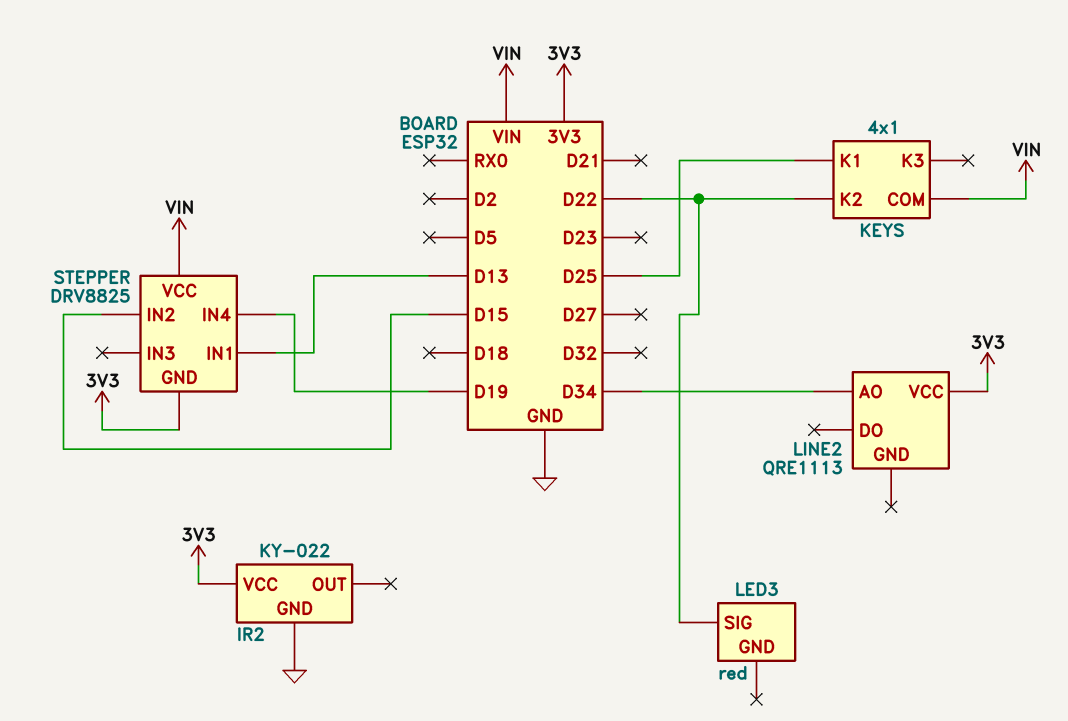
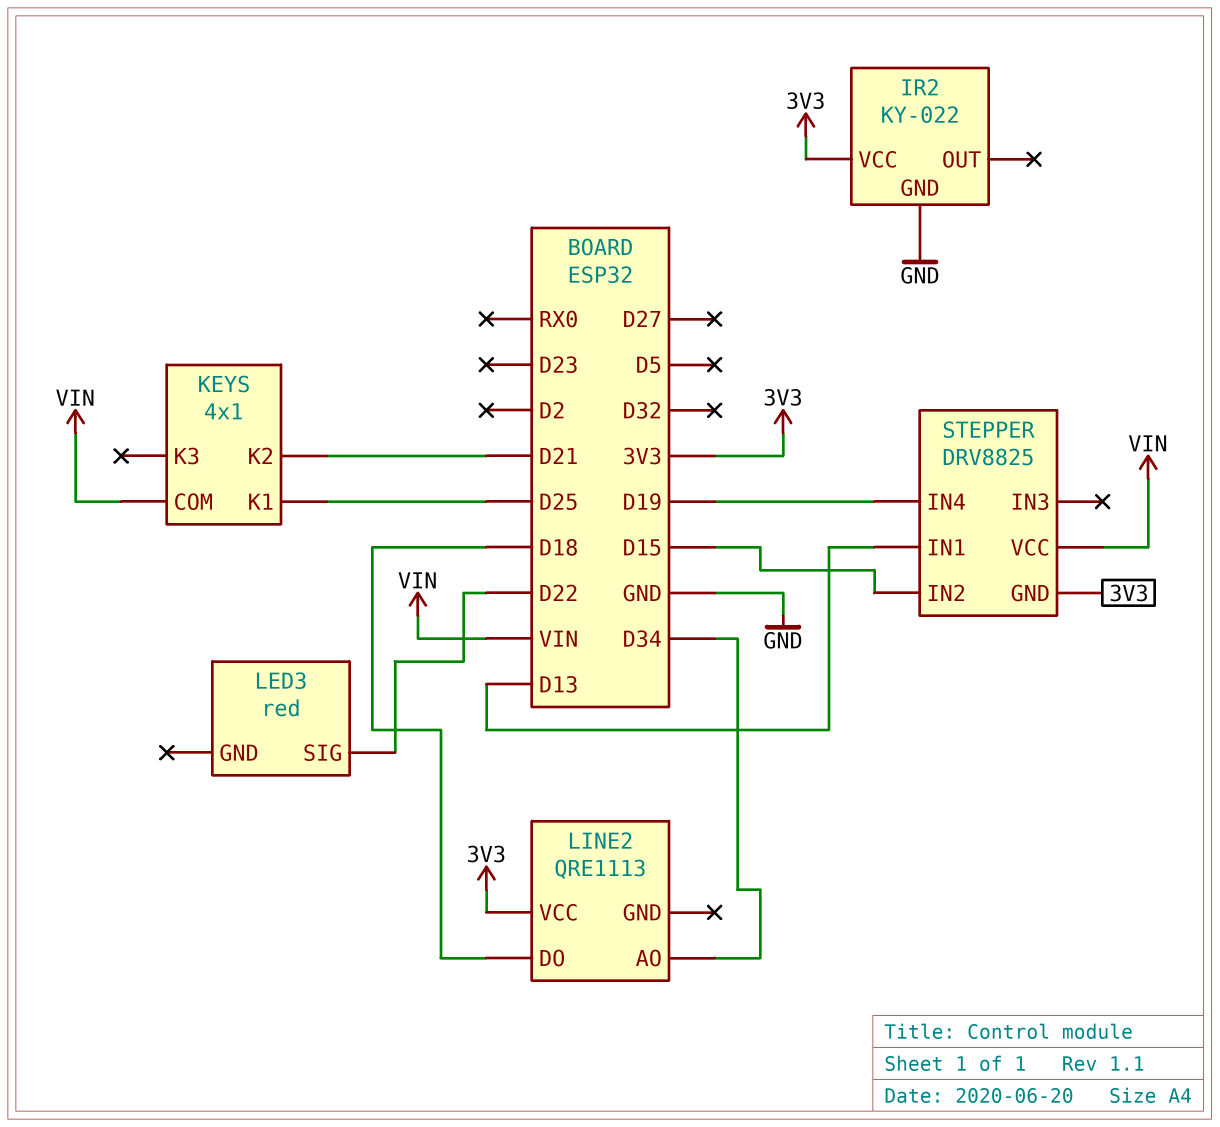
KEYS pin K2: D22 -> D21
LINE2 pin DO: none -> D18

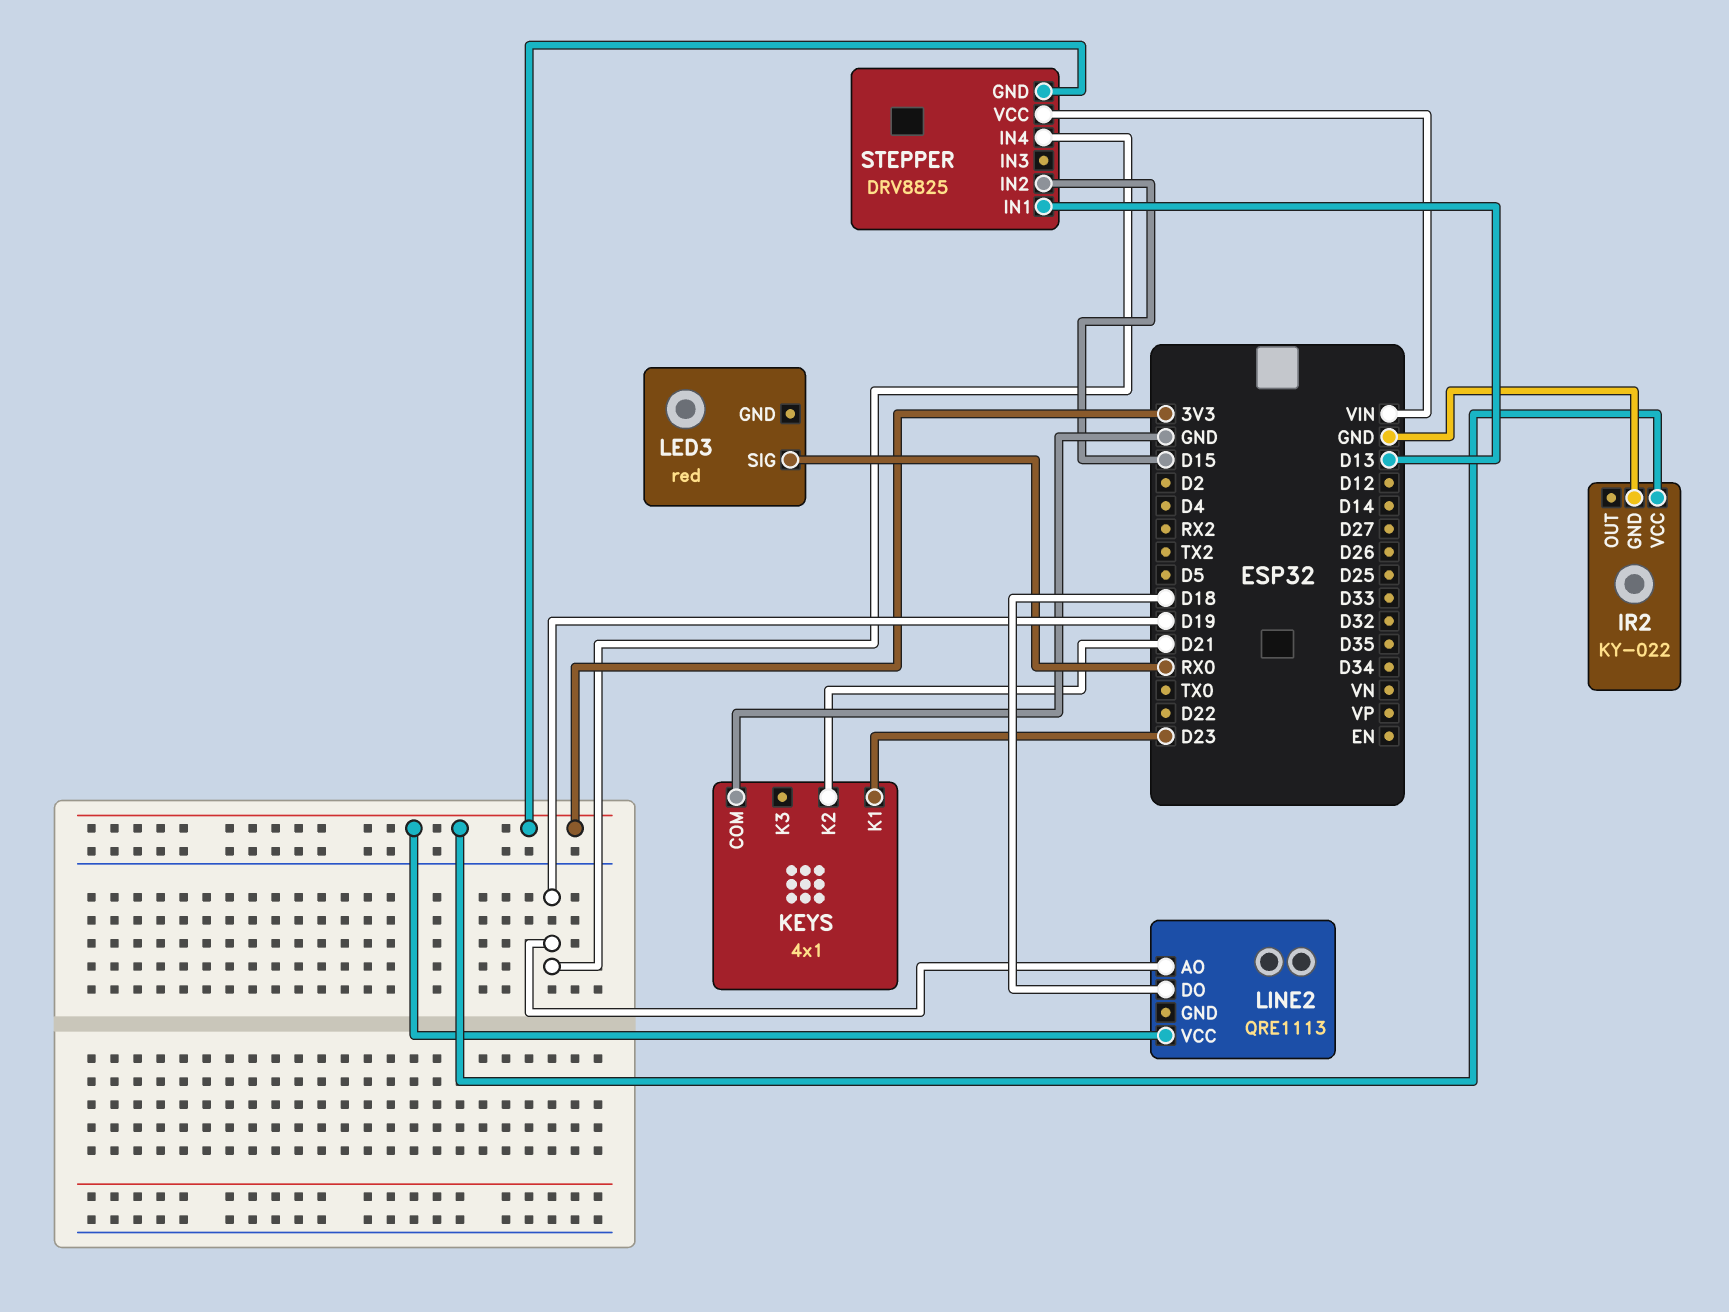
KEYS pin COM: VIN -> GND
KEYS pin K1: D25 -> D23
LED3 pin SIG: D22 -> RX0
LINE2 pin AO: D34 -> D19

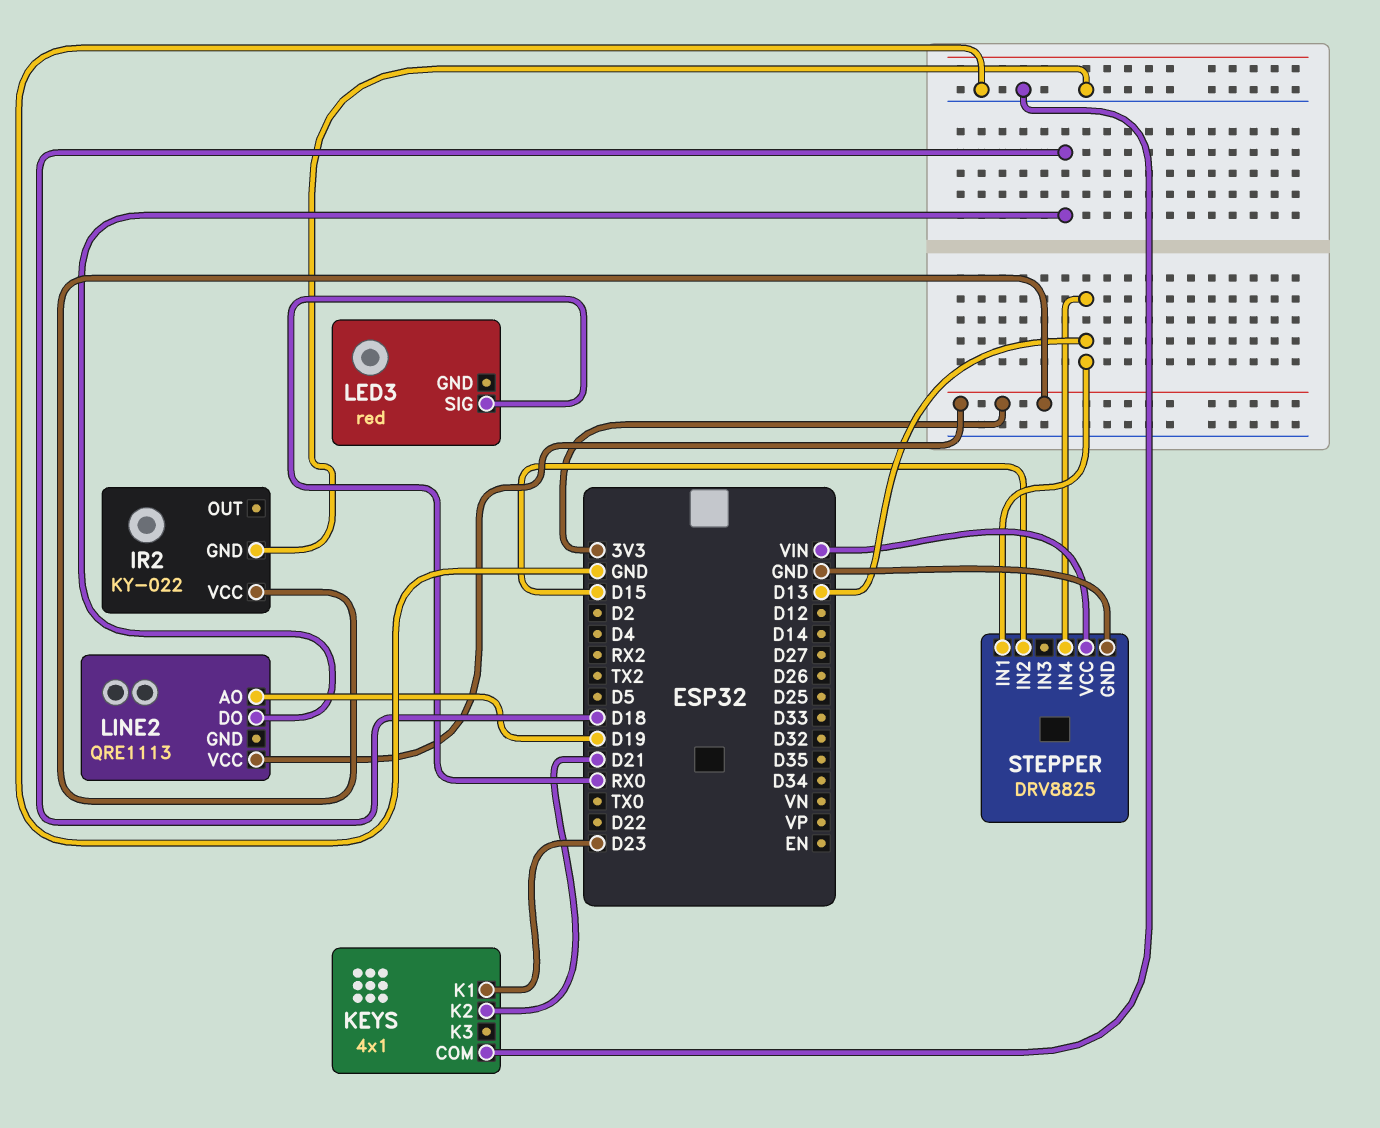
STEPPER pin GND: 3V3 -> GND
STEPPER pin IN4: D19 -> D13

